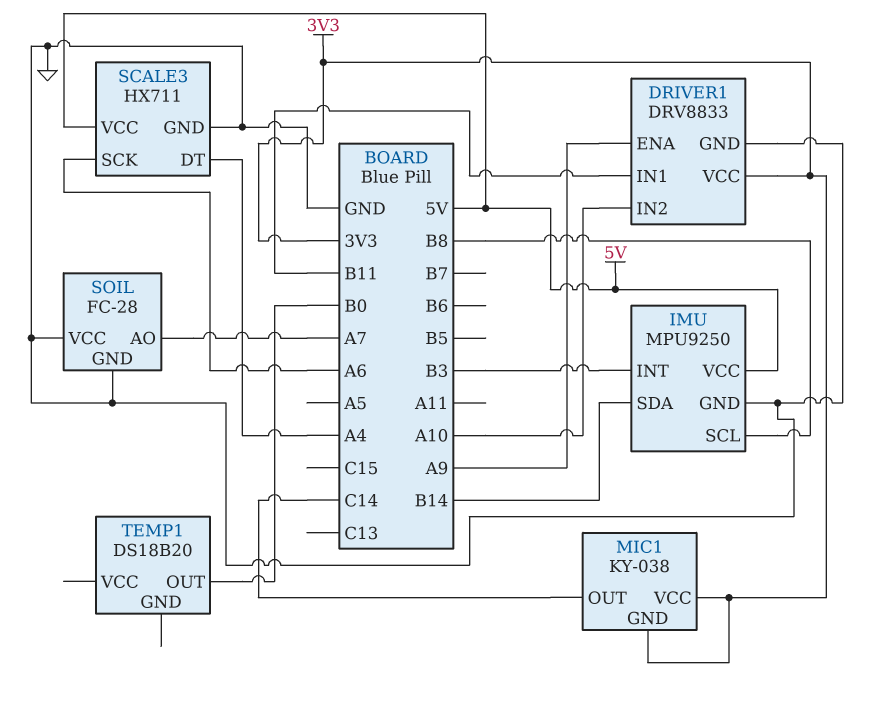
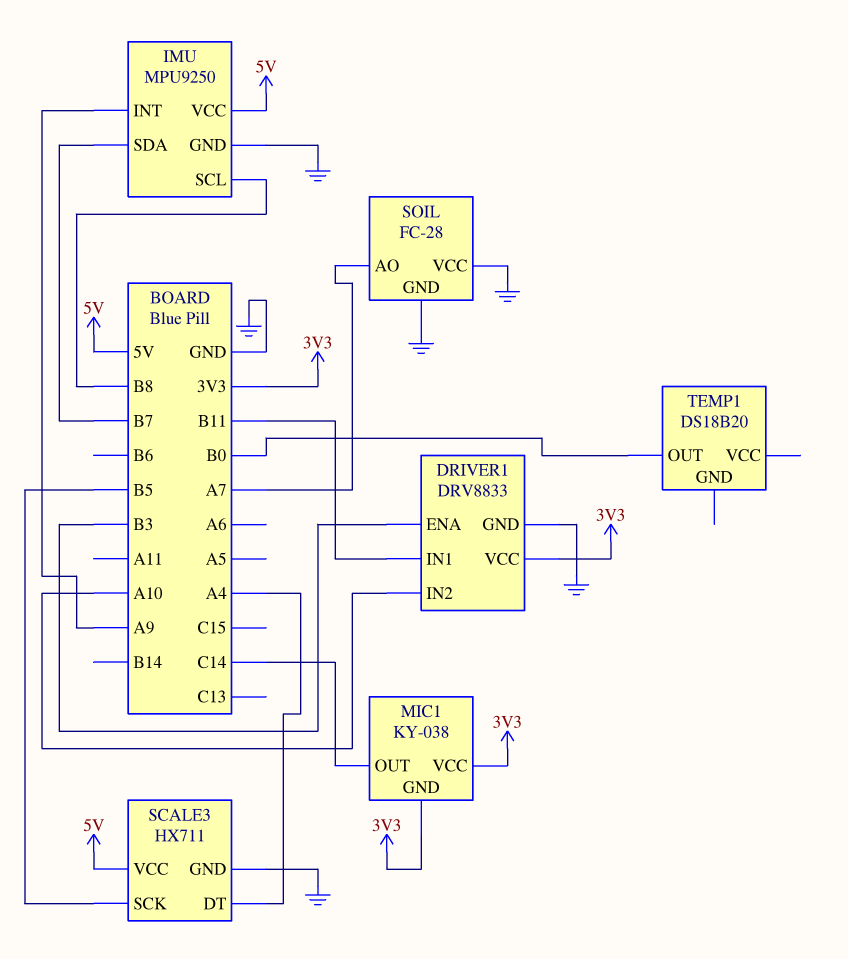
DRIVER1 pin ENA: A9 -> B3
IMU pin INT: B3 -> A9
IMU pin SDA: B14 -> B7
SCALE3 pin SCK: A6 -> B5

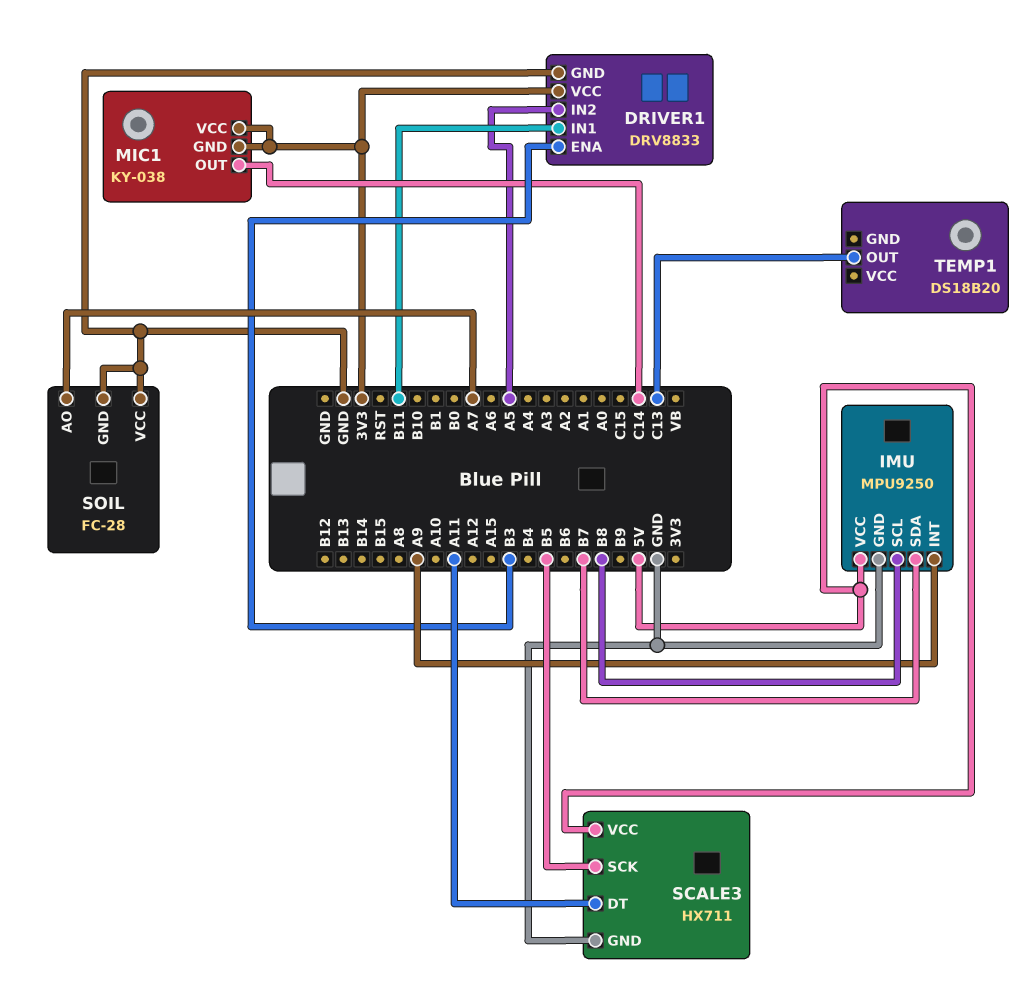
DRIVER1 pin IN2: A10 -> A5
SCALE3 pin DT: A4 -> A11
TEMP1 pin OUT: B0 -> C13

